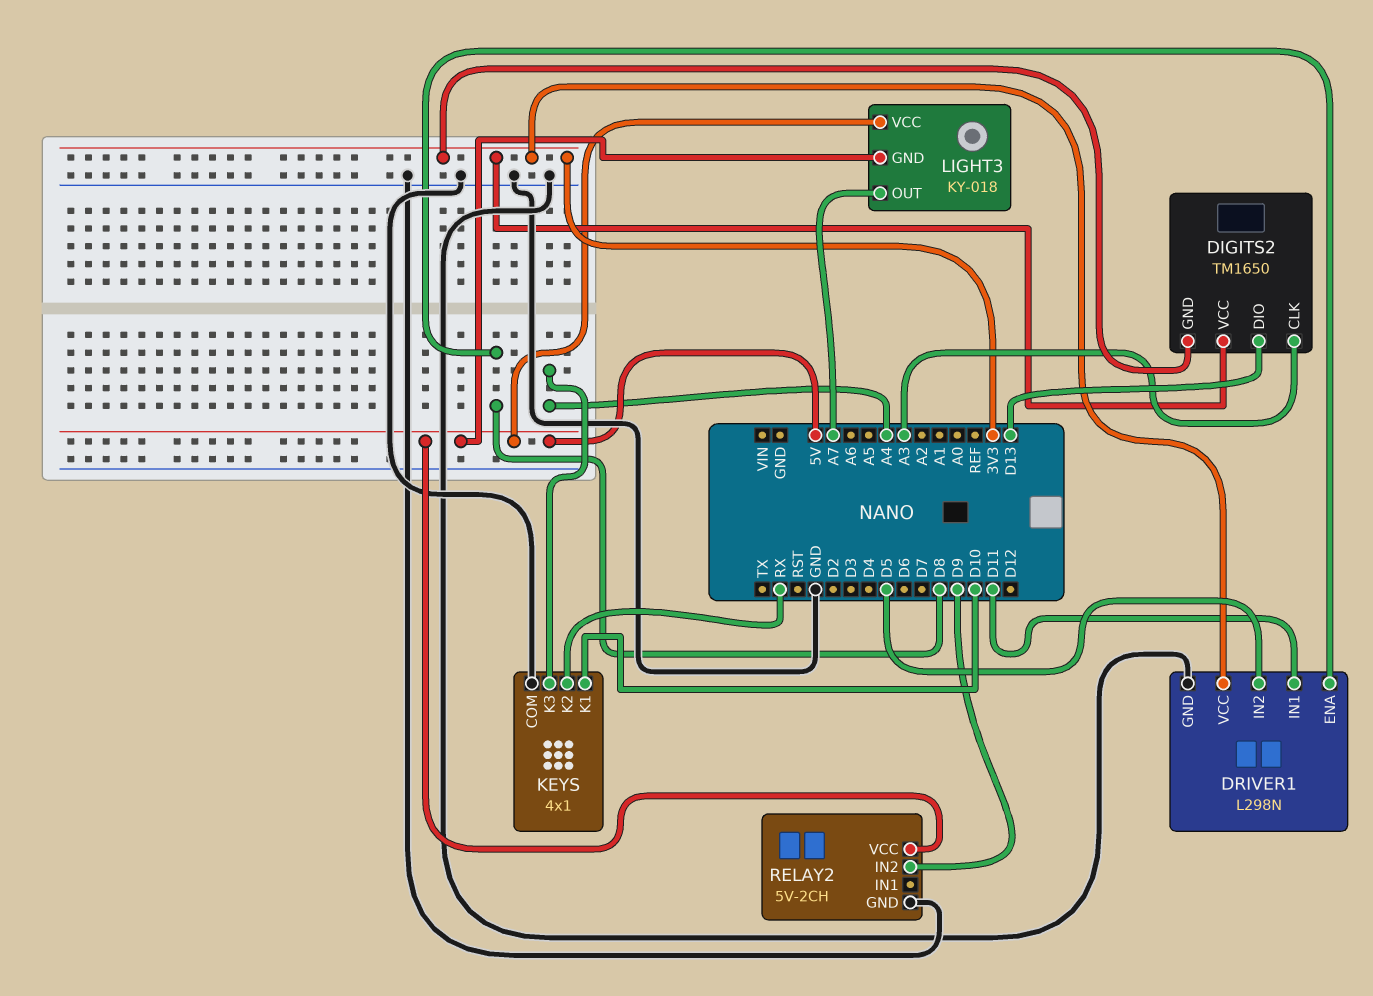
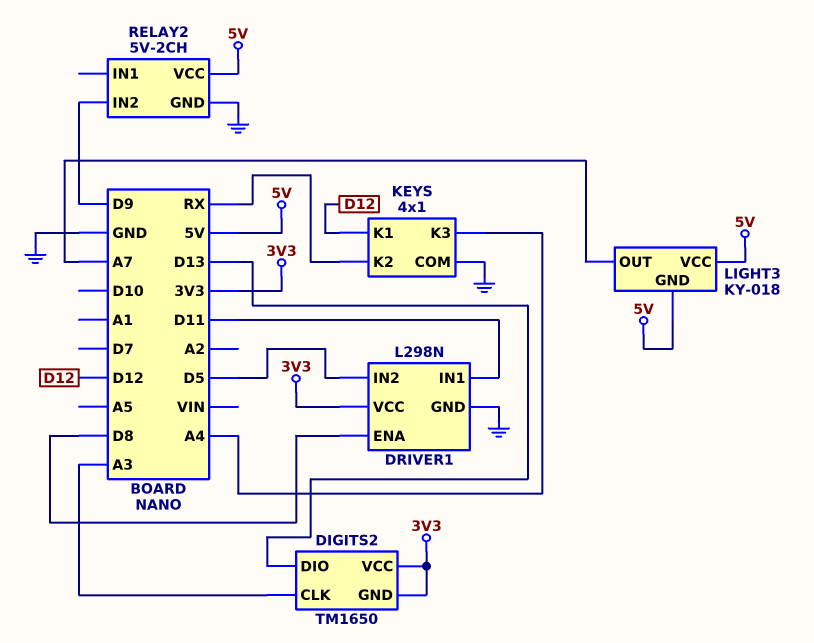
KEYS pin K1: D10 -> D12

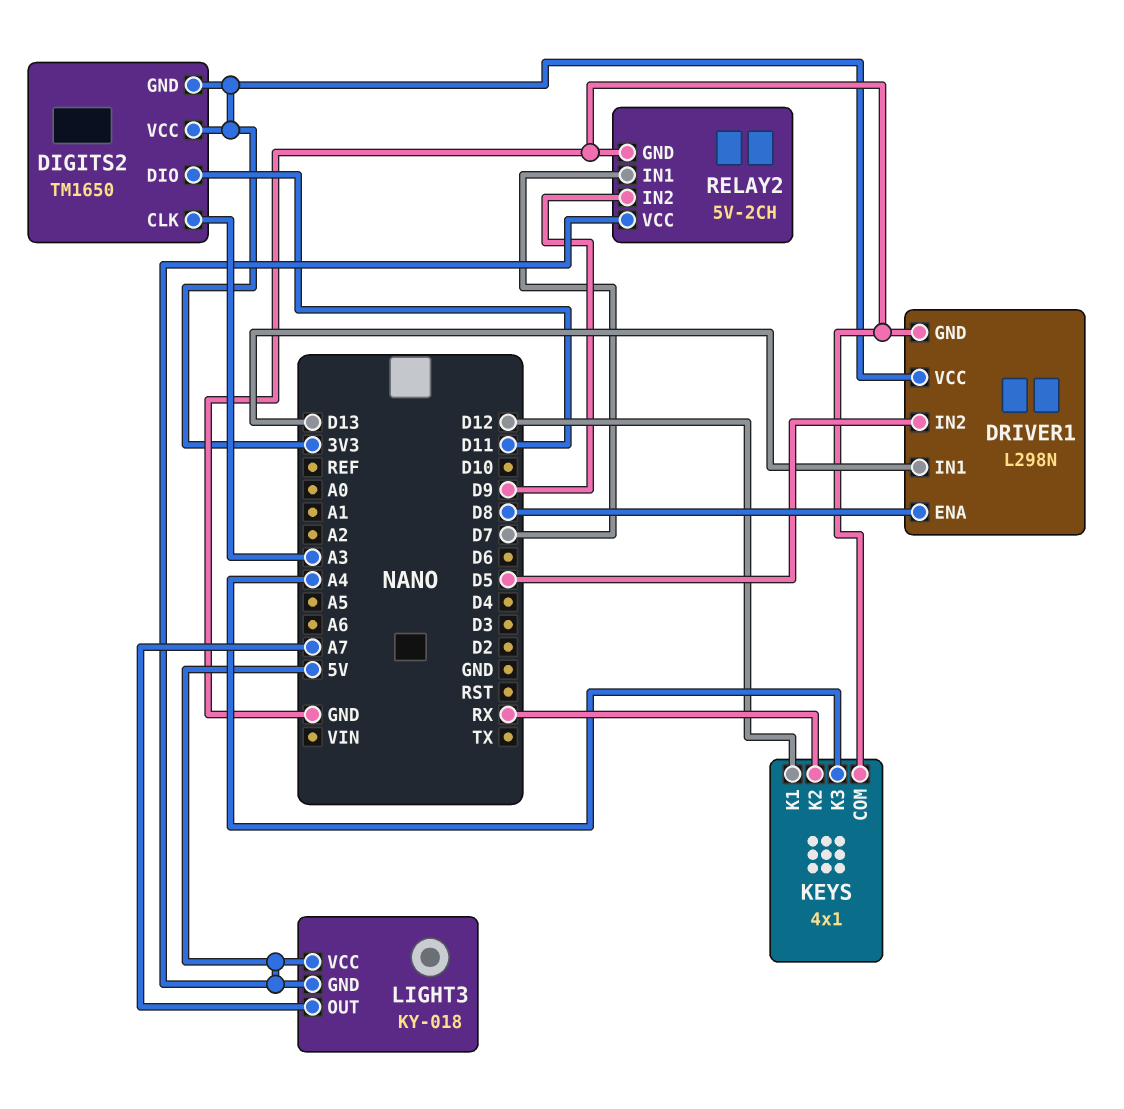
DIGITS2 pin DIO: D13 -> D11
DRIVER1 pin IN1: D11 -> D13
RELAY2 pin IN1: none -> D7

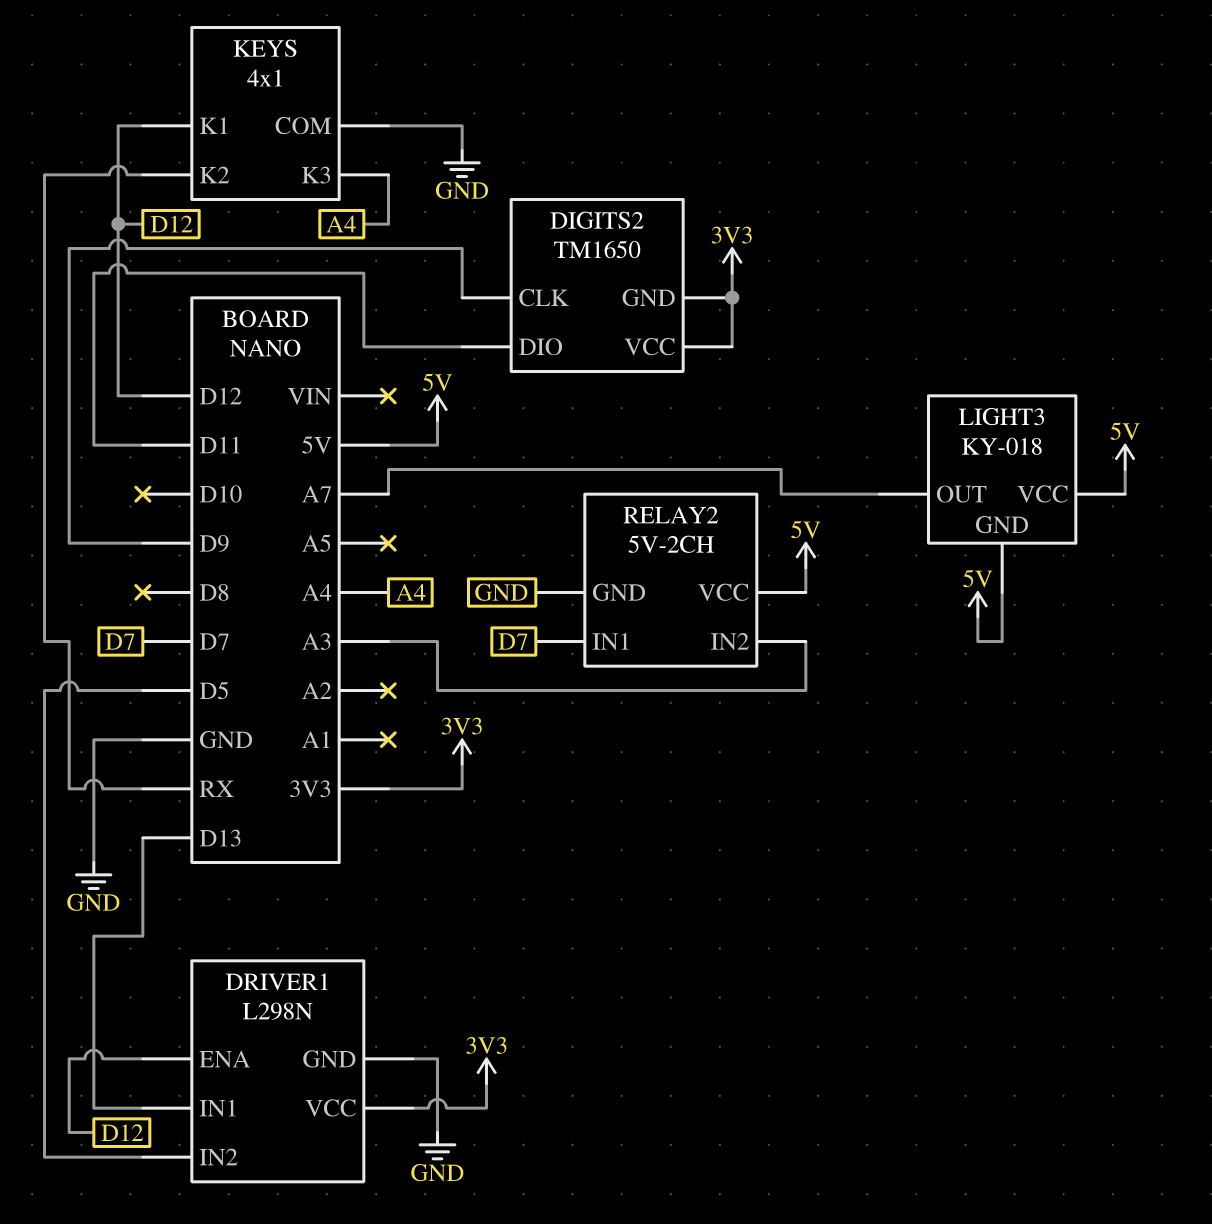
DIGITS2 pin CLK: A3 -> D9
DRIVER1 pin ENA: D8 -> D12
RELAY2 pin IN2: D9 -> A3

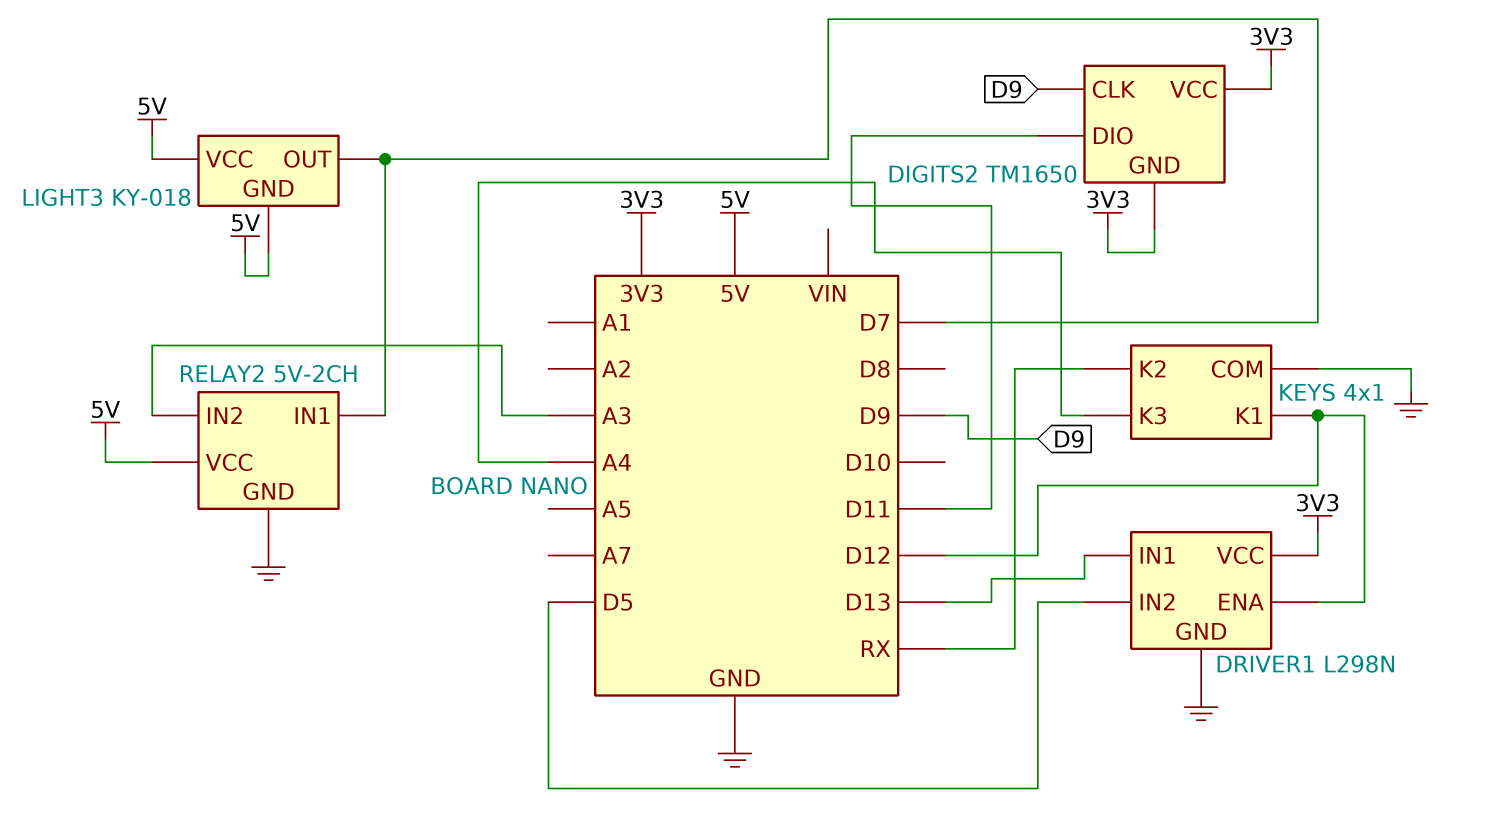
LIGHT3 pin OUT: A7 -> D7

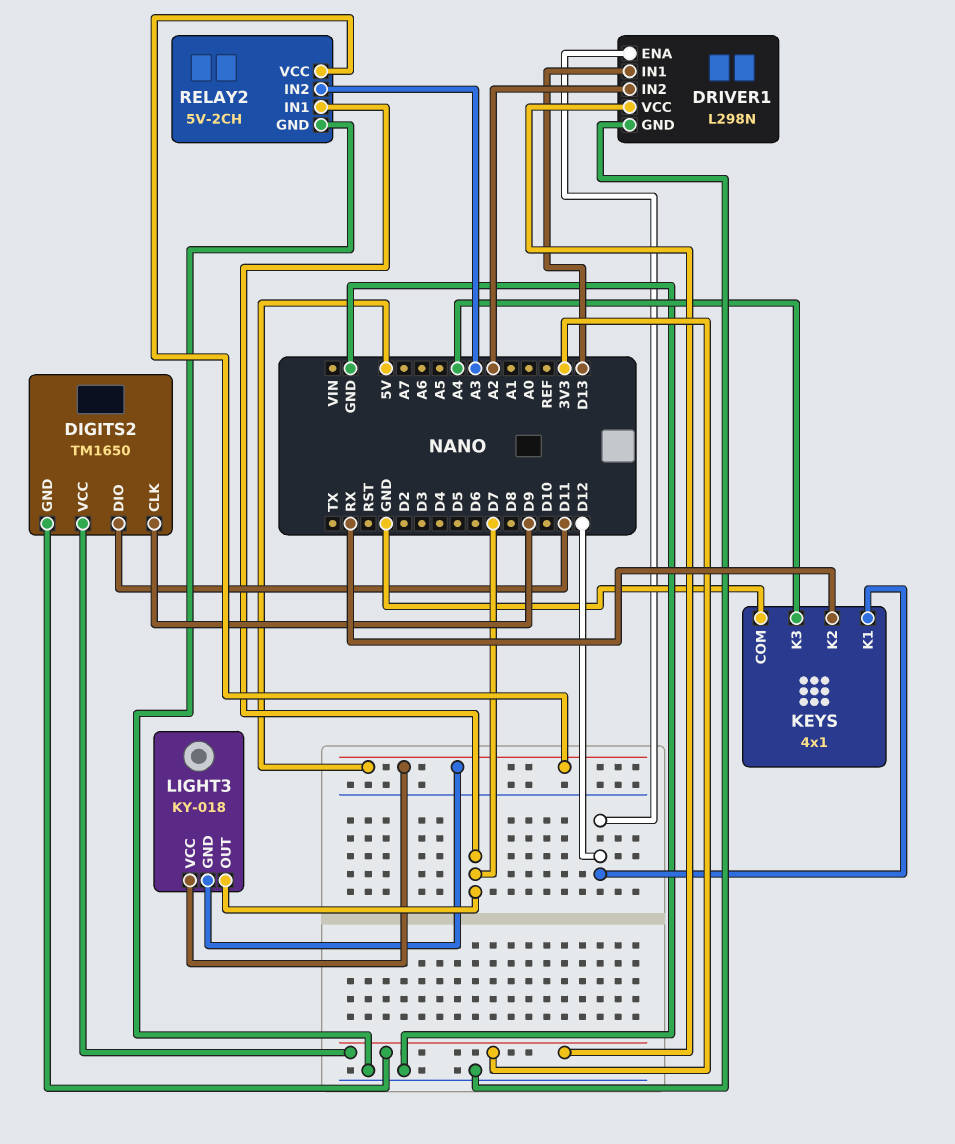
DRIVER1 pin IN2: D5 -> A2

